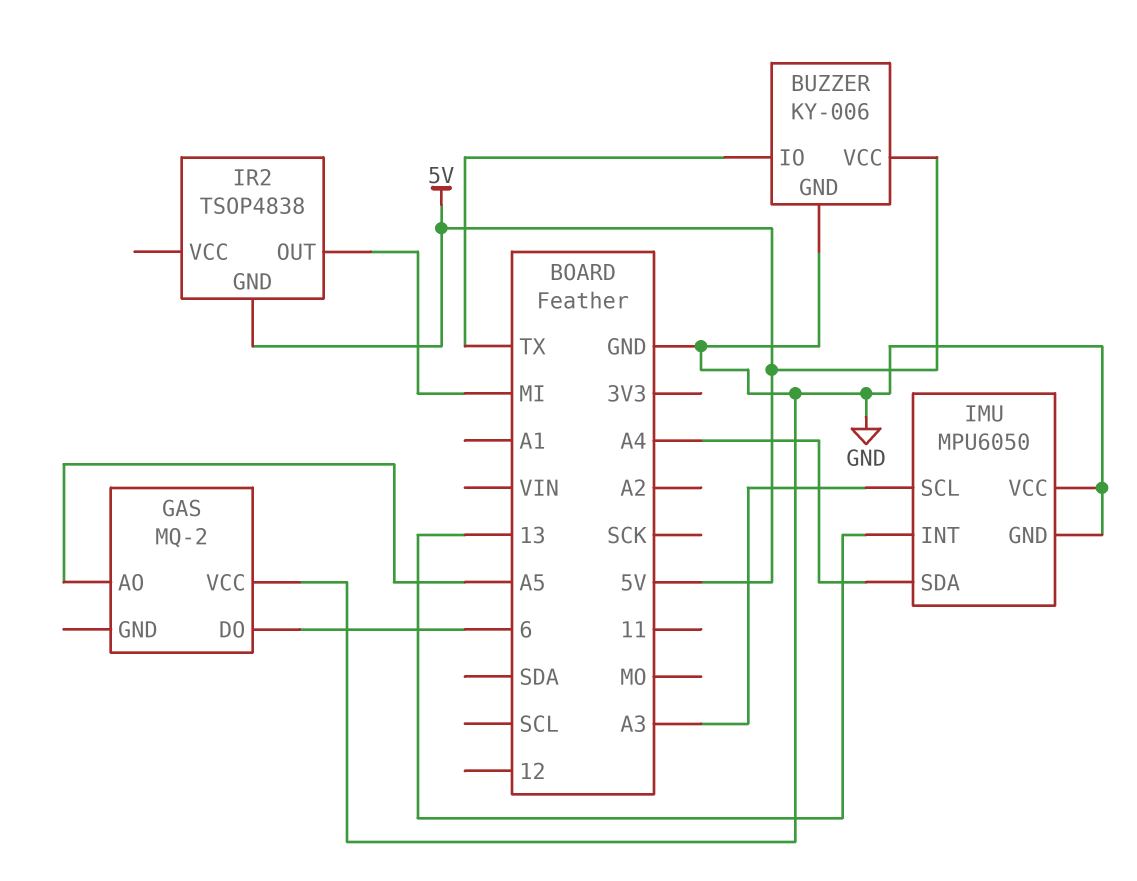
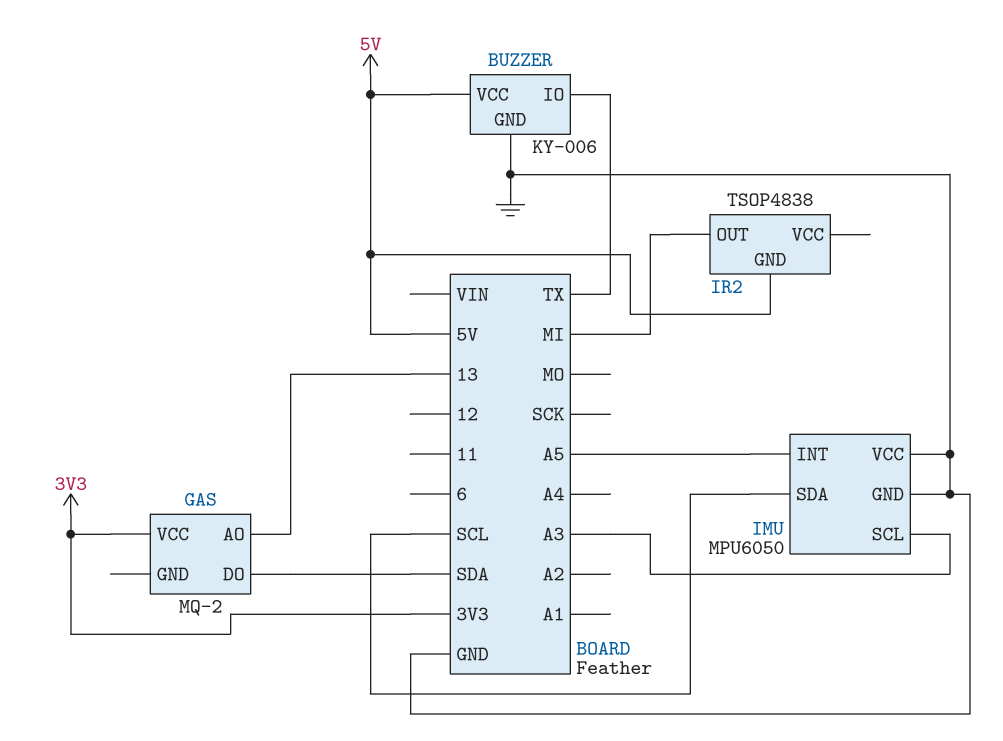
GAS pin AO: A5 -> 13
GAS pin DO: 6 -> SDA
GAS pin VCC: GND -> 3V3
IMU pin INT: 13 -> A5
IMU pin SDA: A4 -> SCL

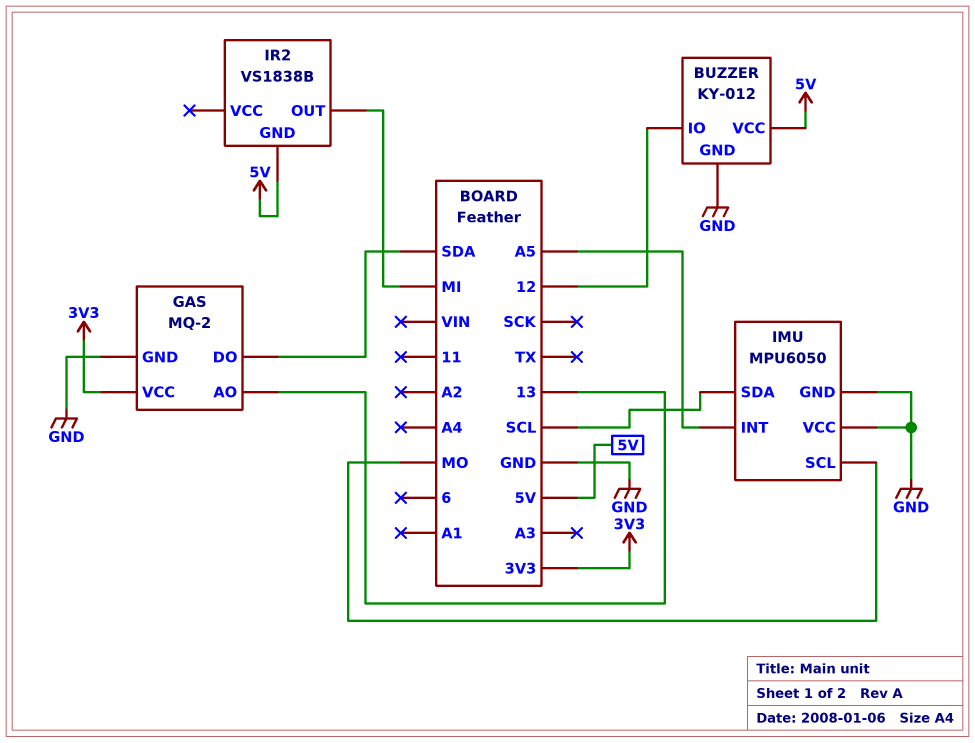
BUZZER: KY-006 -> KY-012
BUZZER pin IO: TX -> 12
GAS pin GND: none -> GND
IMU pin SCL: A3 -> MO
IR2: TSOP4838 -> VS1838B

